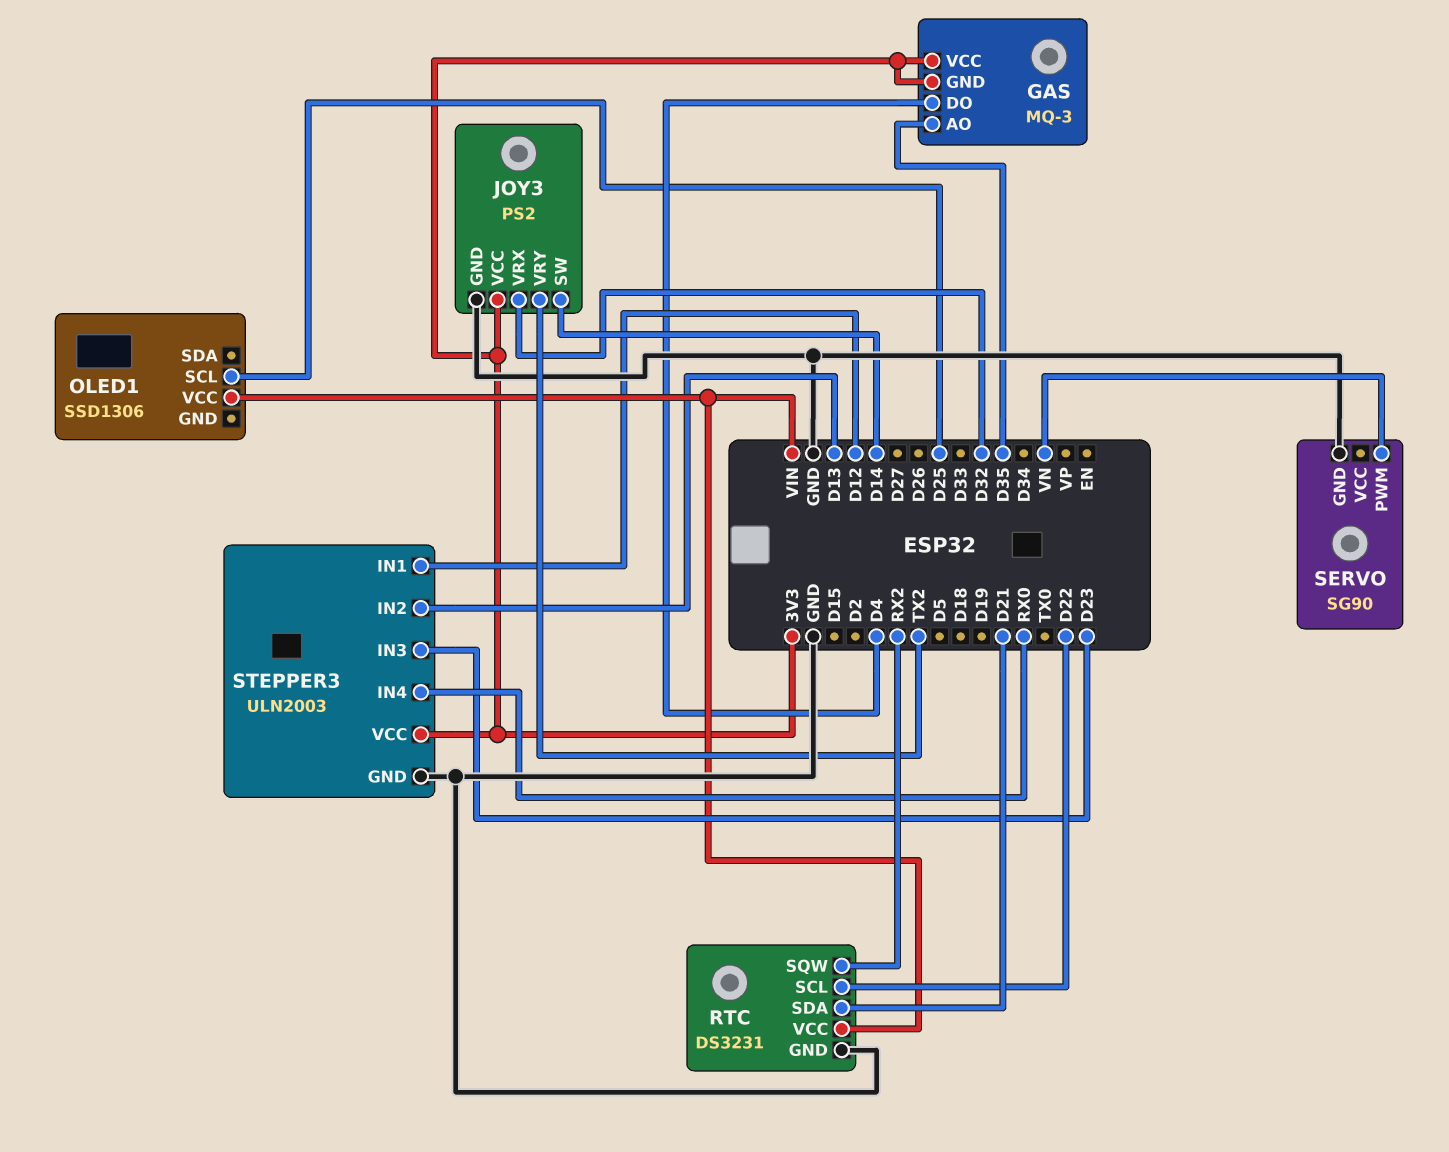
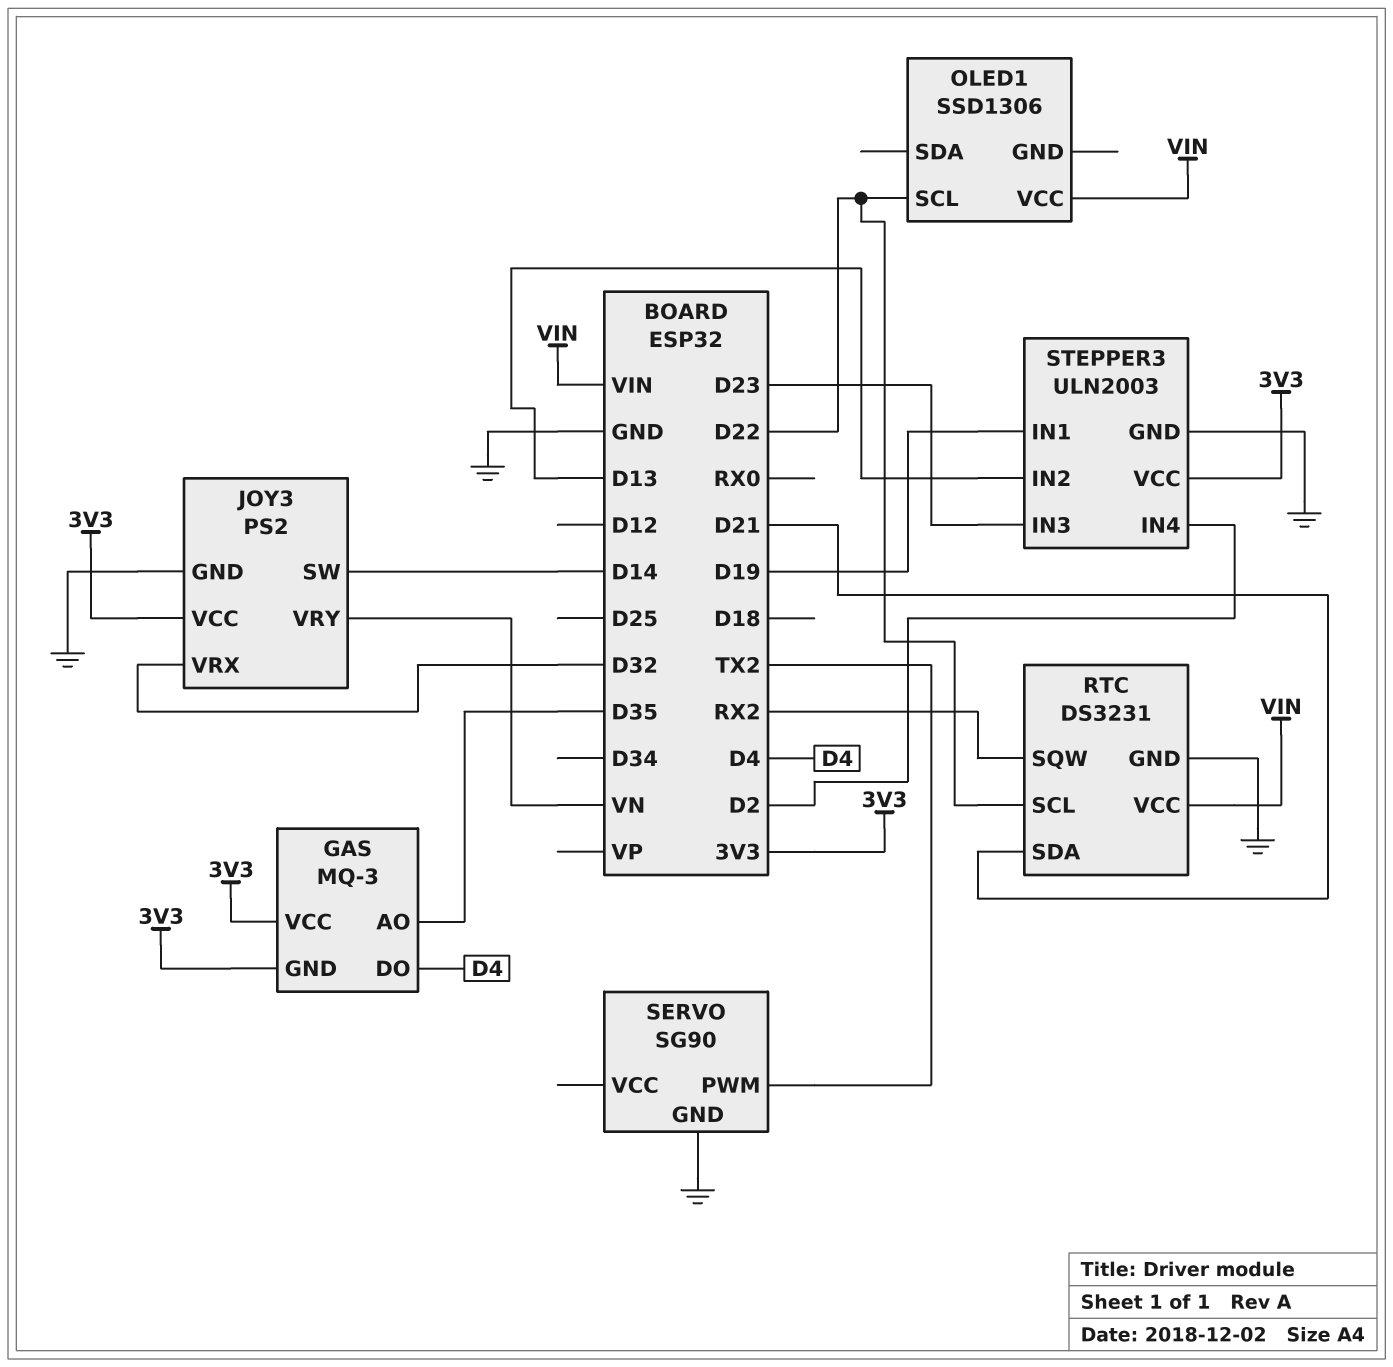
JOY3 pin VRY: TX2 -> VN
OLED1 pin SCL: D25 -> D22
SERVO pin PWM: VN -> TX2
STEPPER3 pin IN1: D12 -> D19
STEPPER3 pin IN4: RX0 -> D2

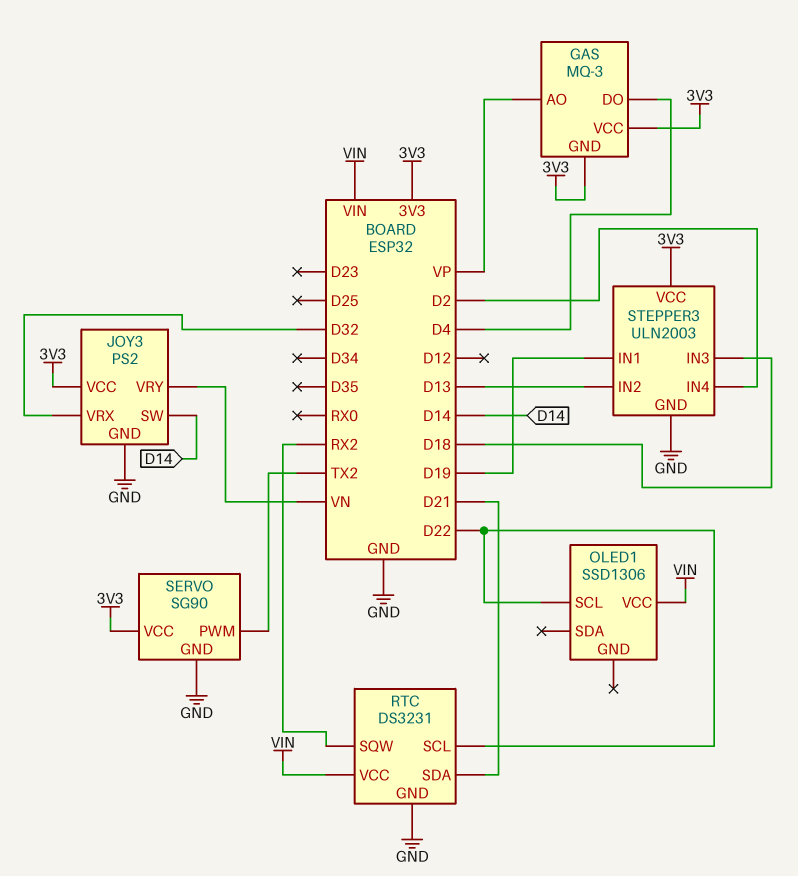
GAS pin AO: D35 -> VP
SERVO pin VCC: none -> 3V3
STEPPER3 pin IN3: D23 -> D18

